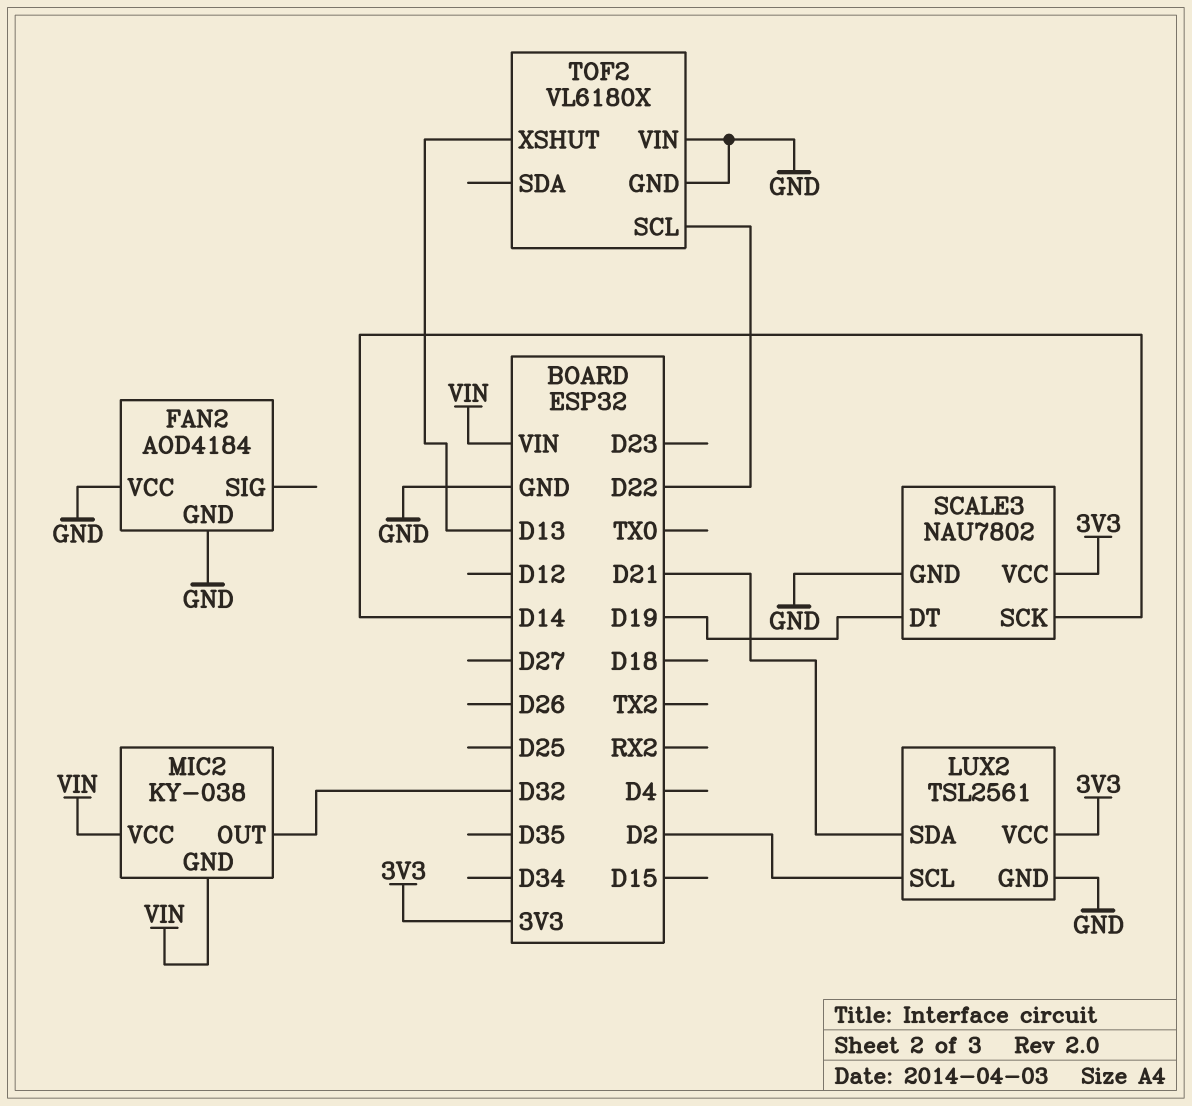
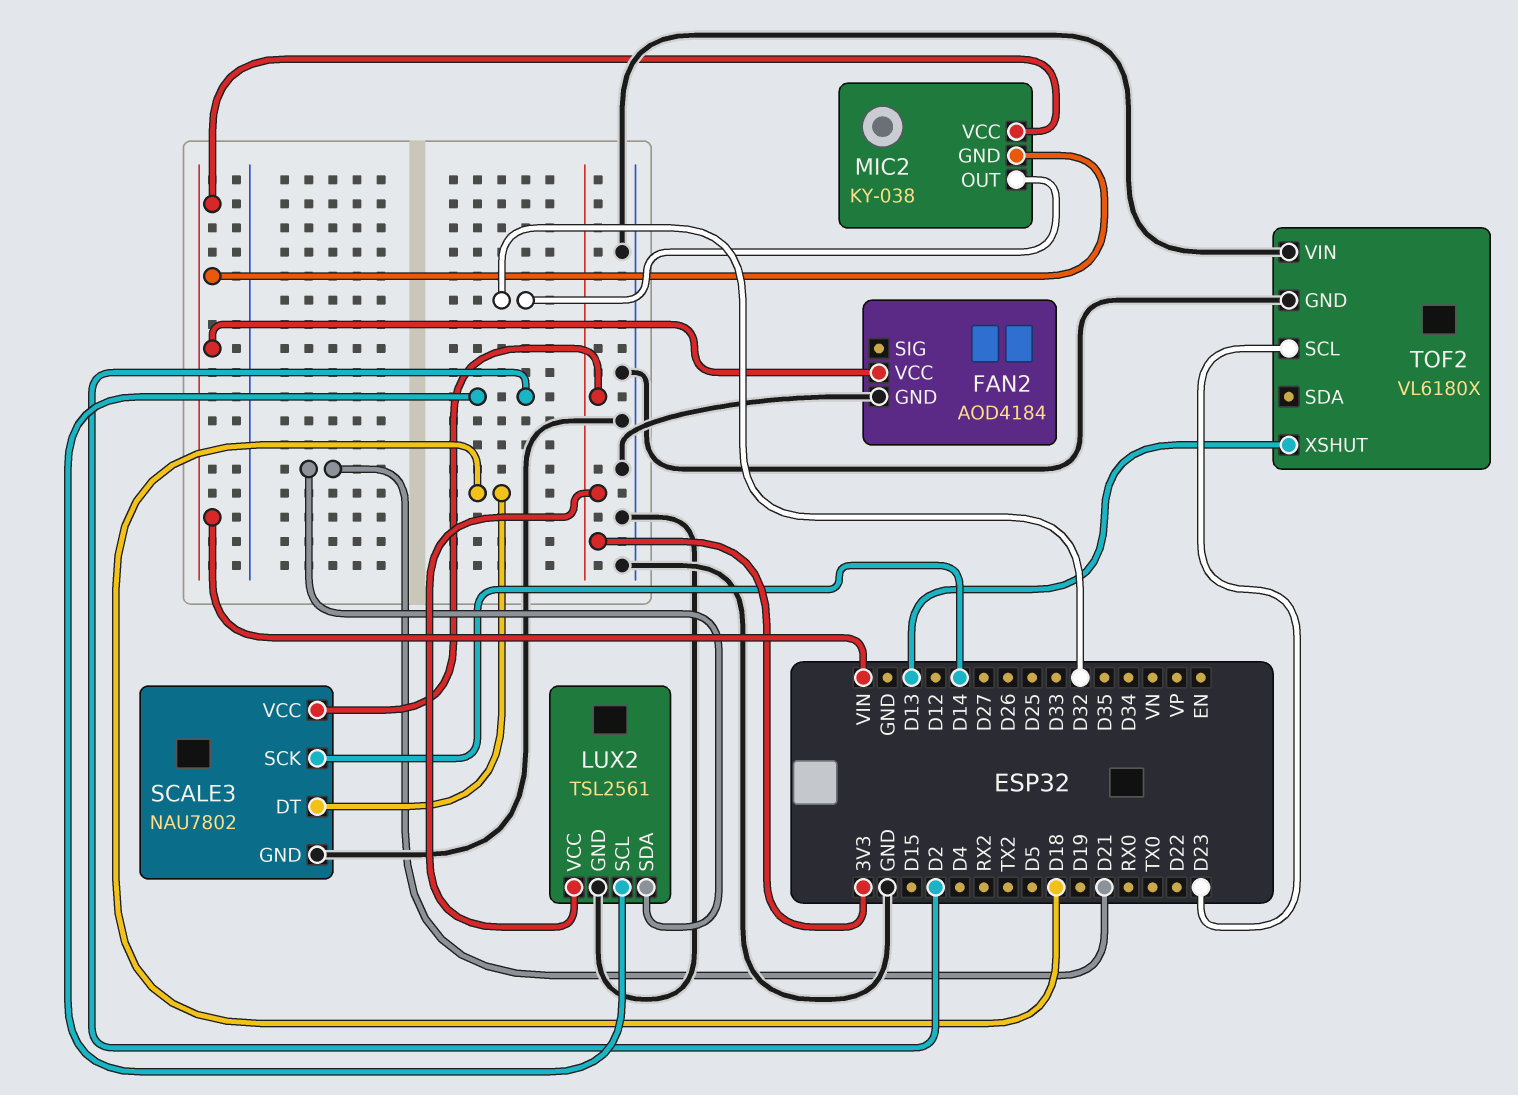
FAN2 pin VCC: GND -> VIN
SCALE3 pin DT: D19 -> D18
TOF2 pin SCL: D22 -> D23

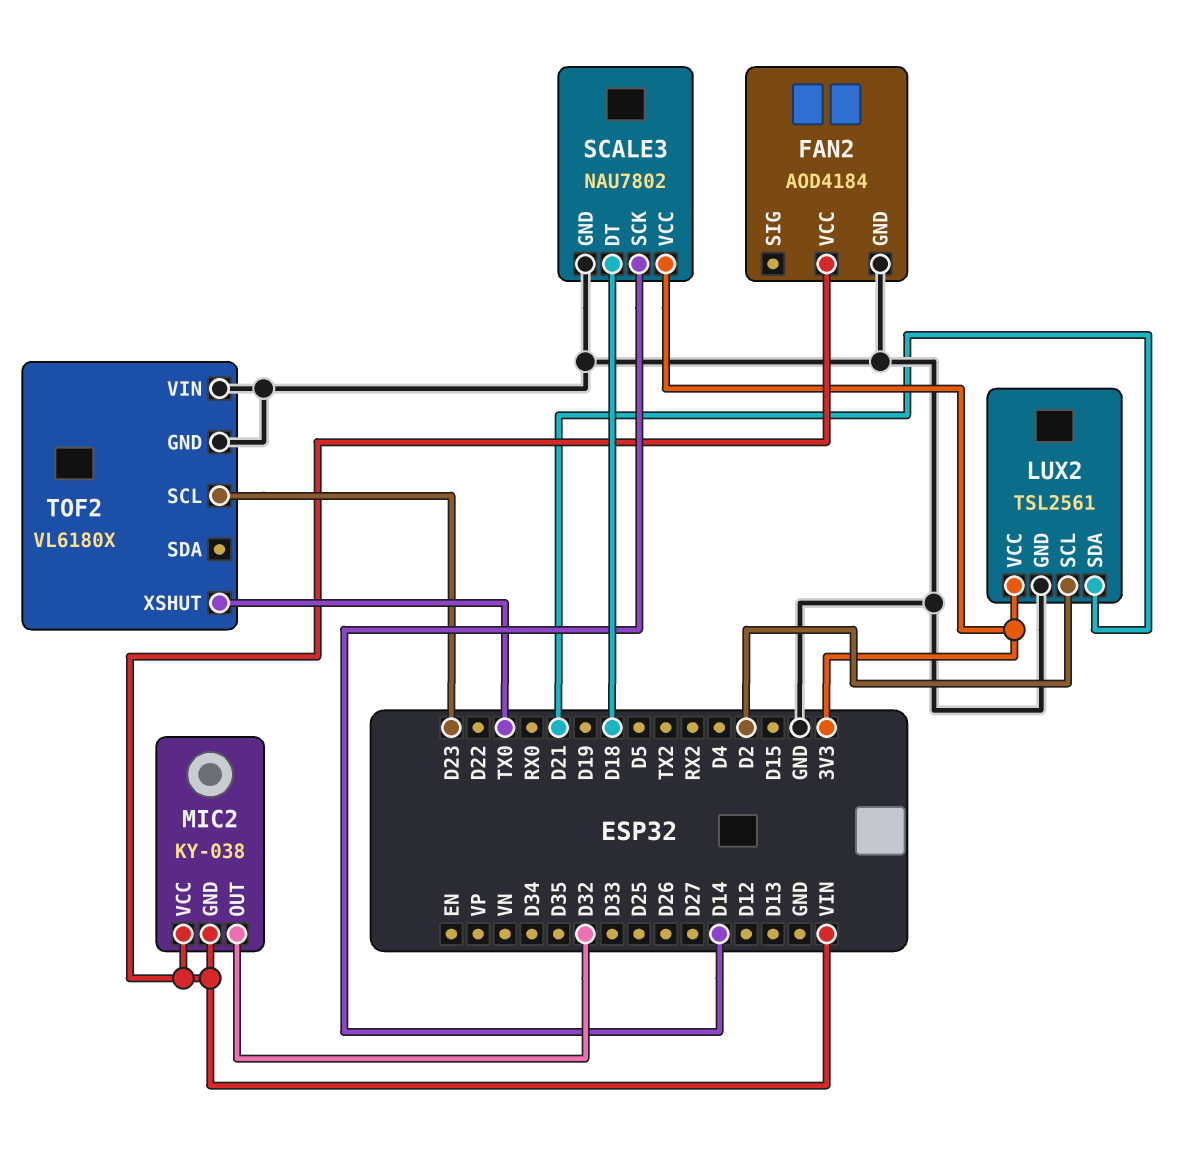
TOF2 pin XSHUT: D13 -> TX0

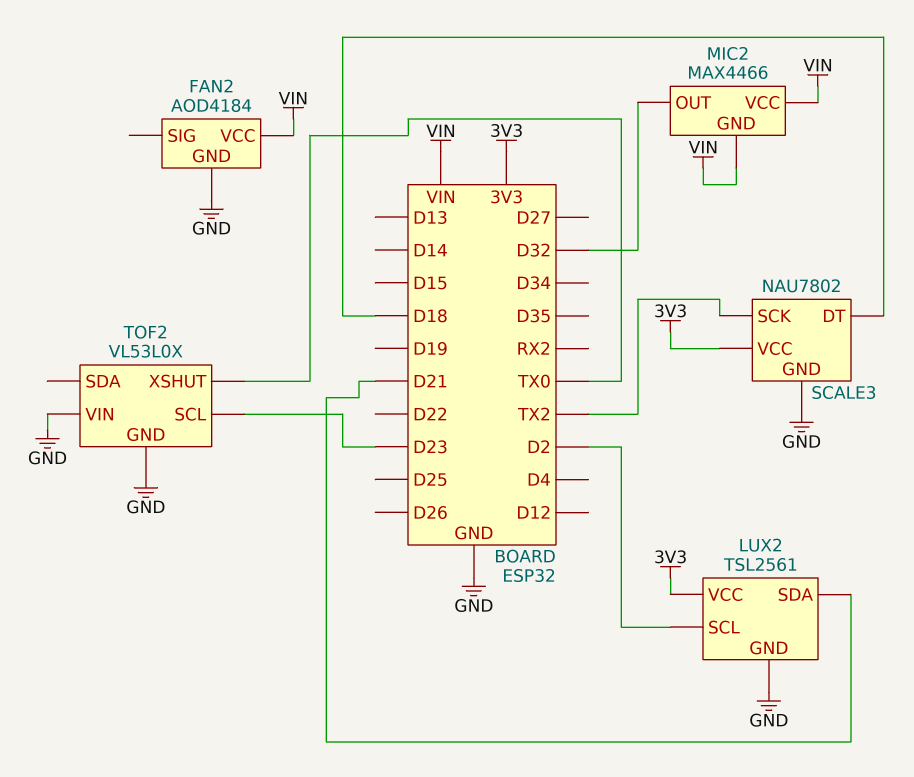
MIC2: KY-038 -> MAX4466
SCALE3 pin SCK: D14 -> TX2
TOF2: VL6180X -> VL53L0X

